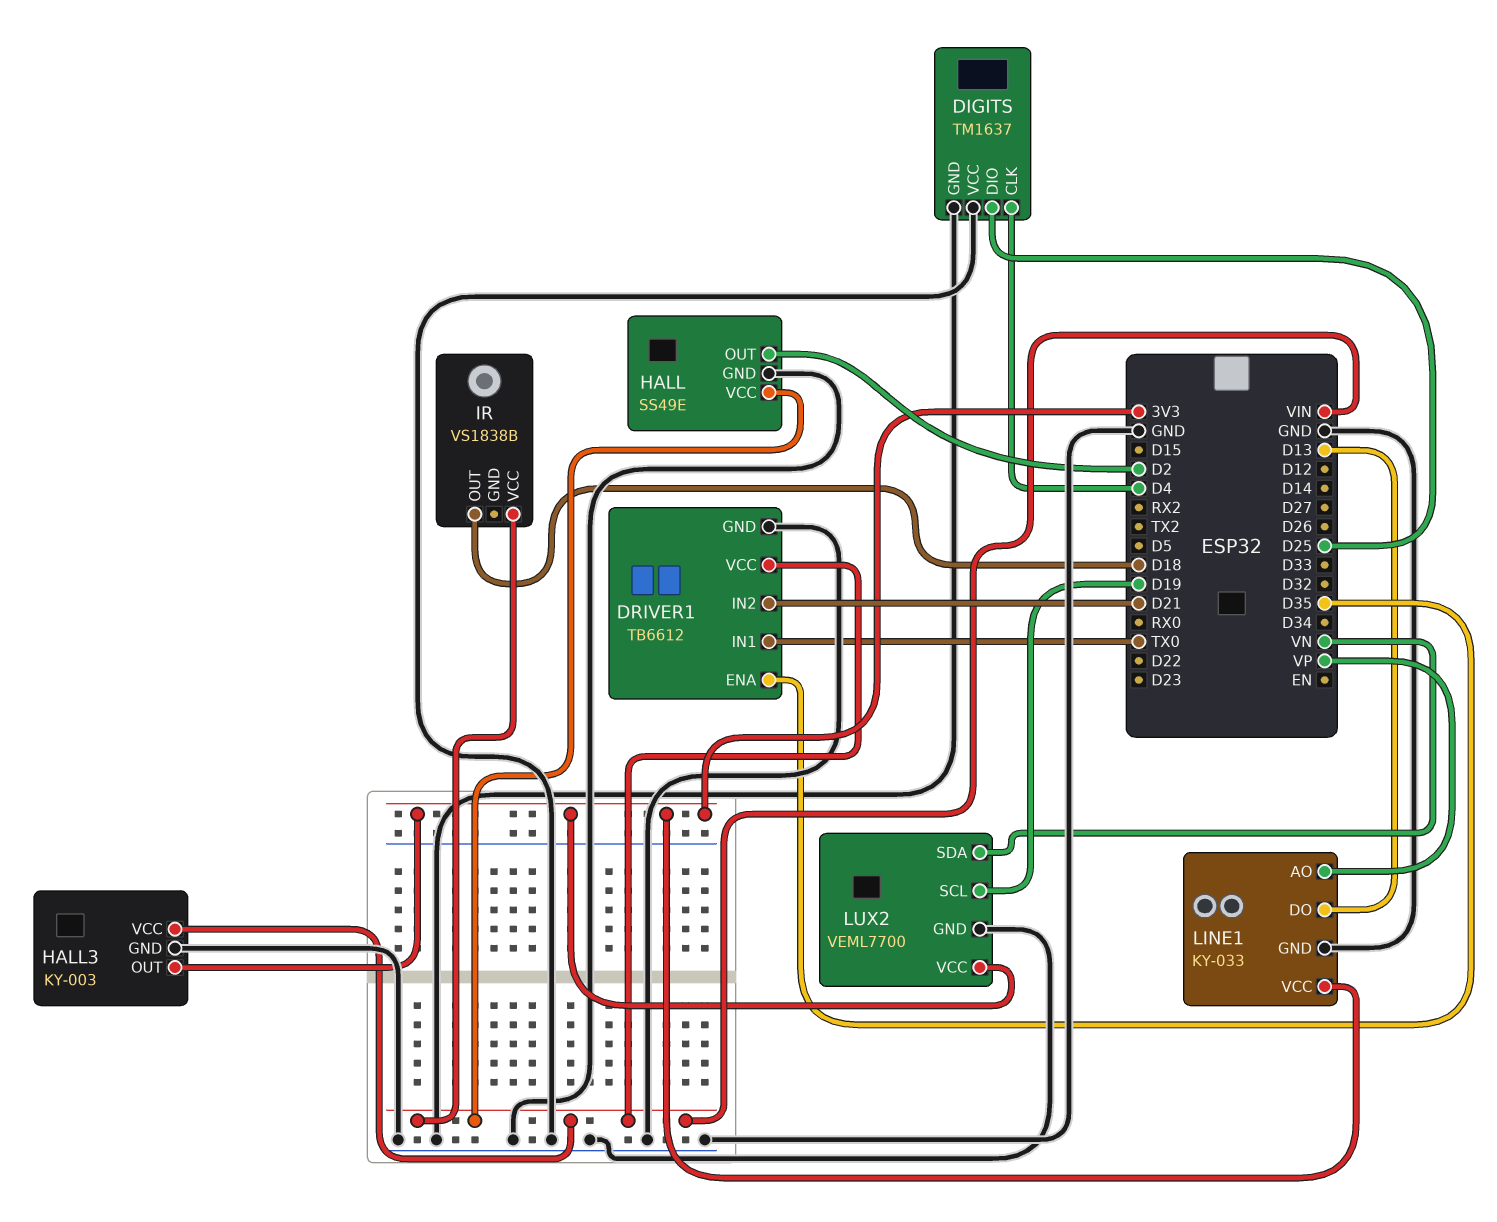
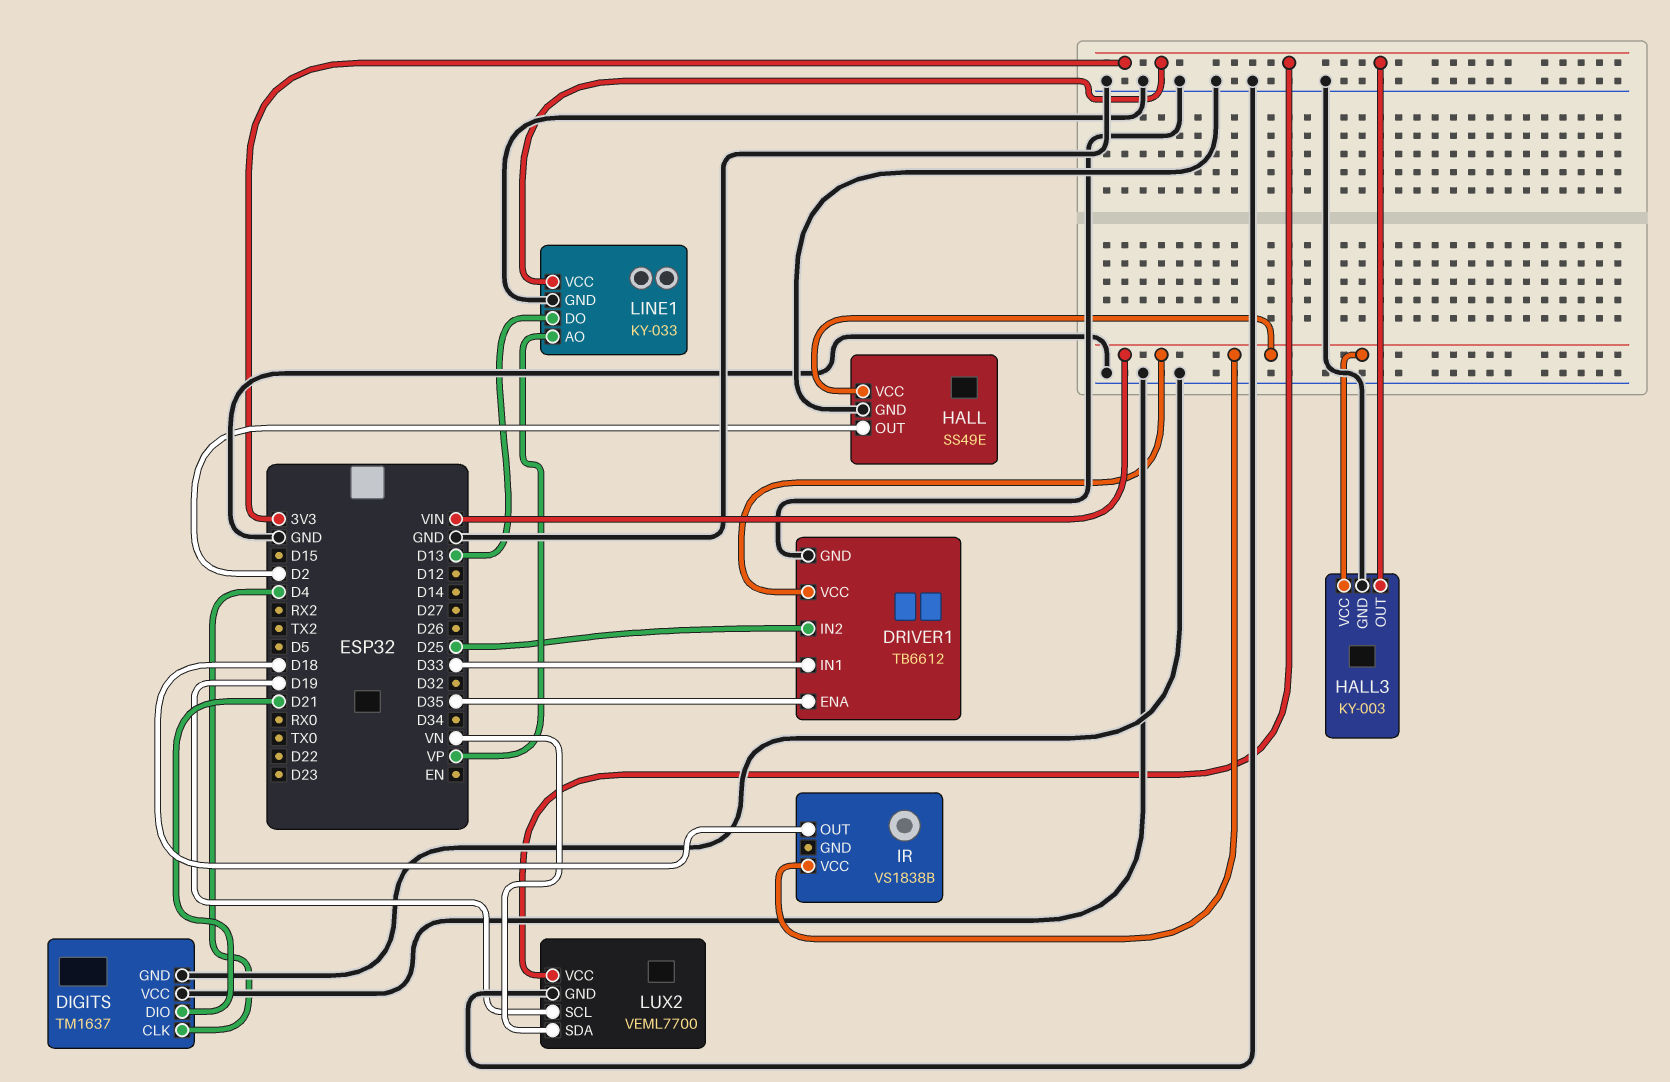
DIGITS pin DIO: D25 -> D21
DRIVER1 pin IN1: TX0 -> D33
DRIVER1 pin IN2: D21 -> D25

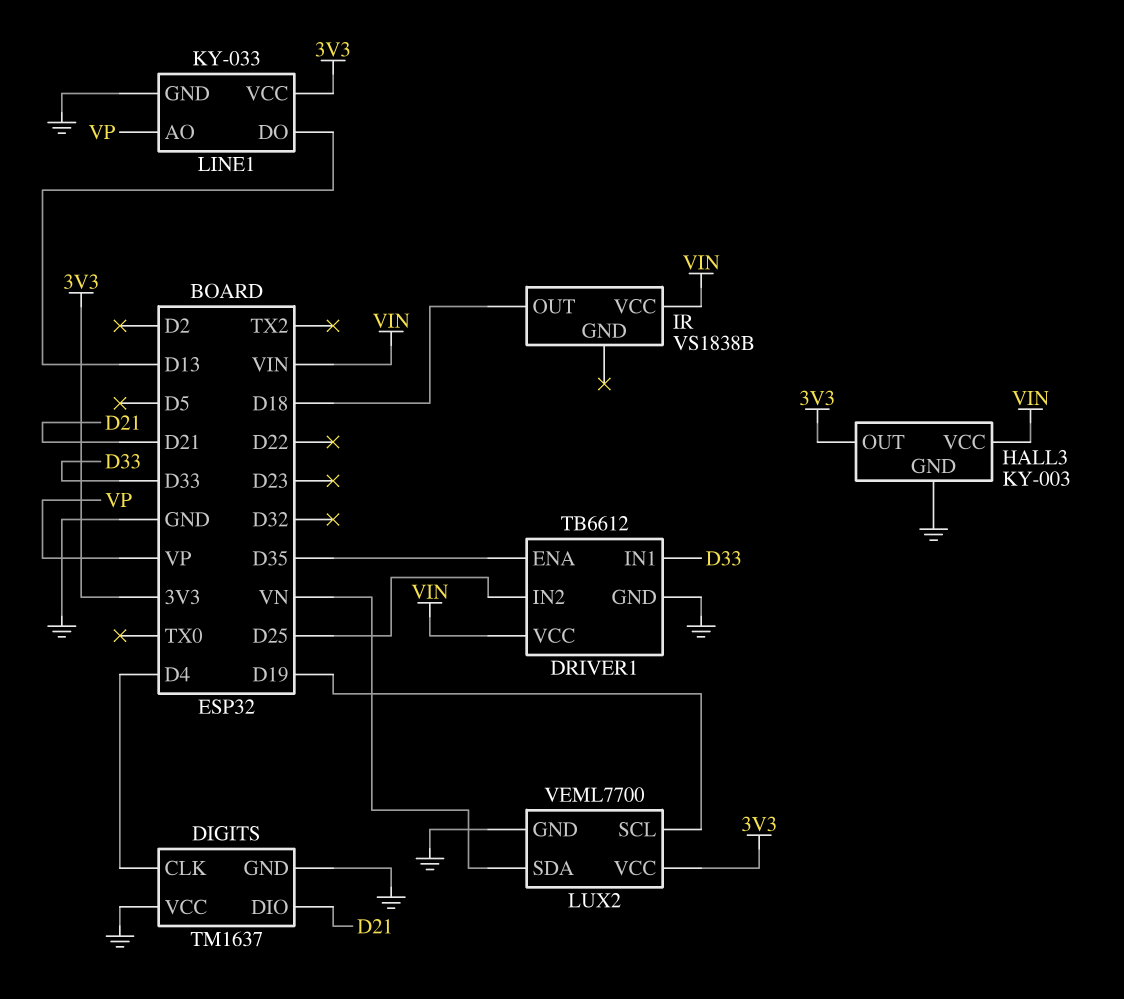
HALL: SS49E -> none
HALL pin GND: GND -> none
HALL pin OUT: D2 -> none
HALL pin VCC: VIN -> none

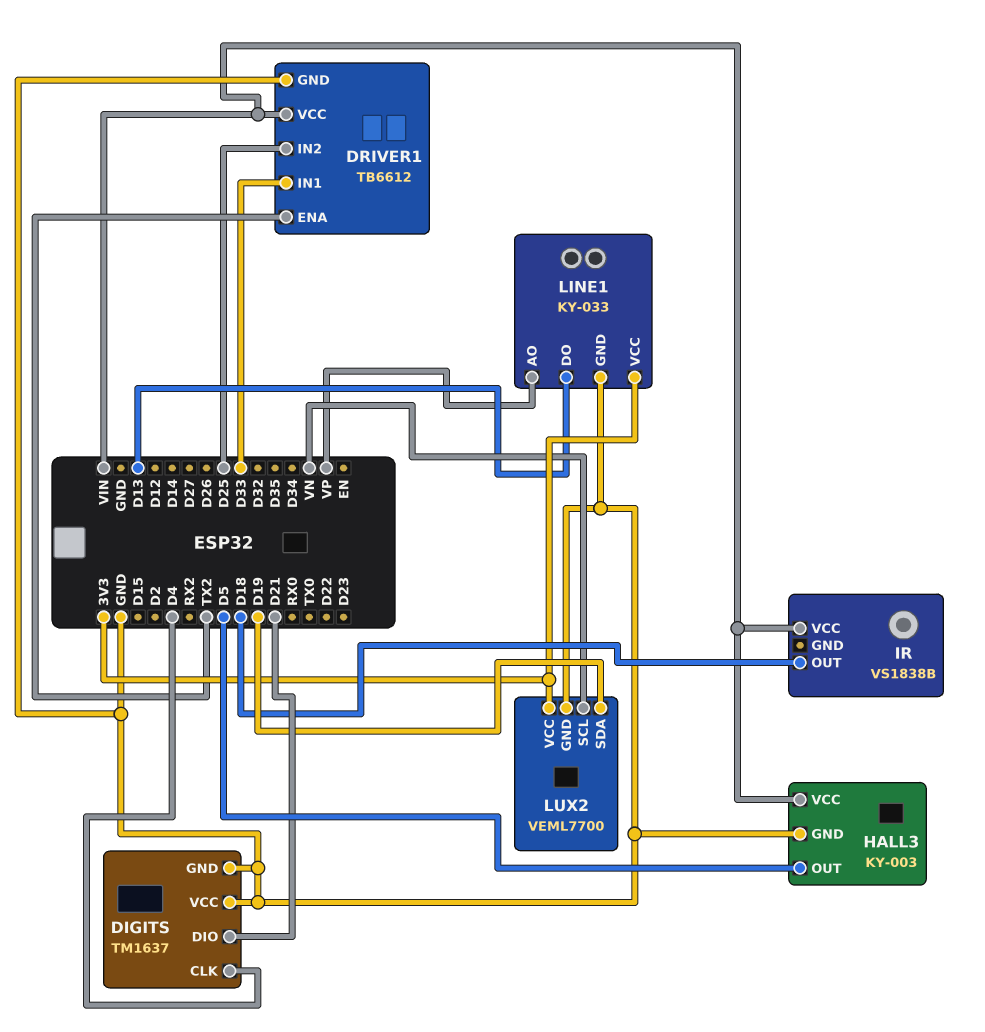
DRIVER1 pin ENA: D35 -> TX2
HALL3 pin OUT: 3V3 -> D5
LUX2 pin SCL: D19 -> VN
LUX2 pin SDA: VN -> D19

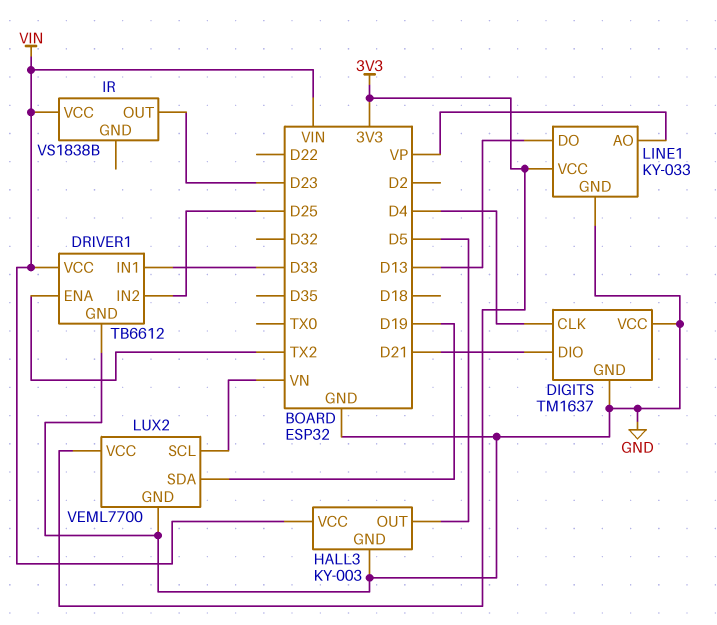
IR pin OUT: D18 -> D23

